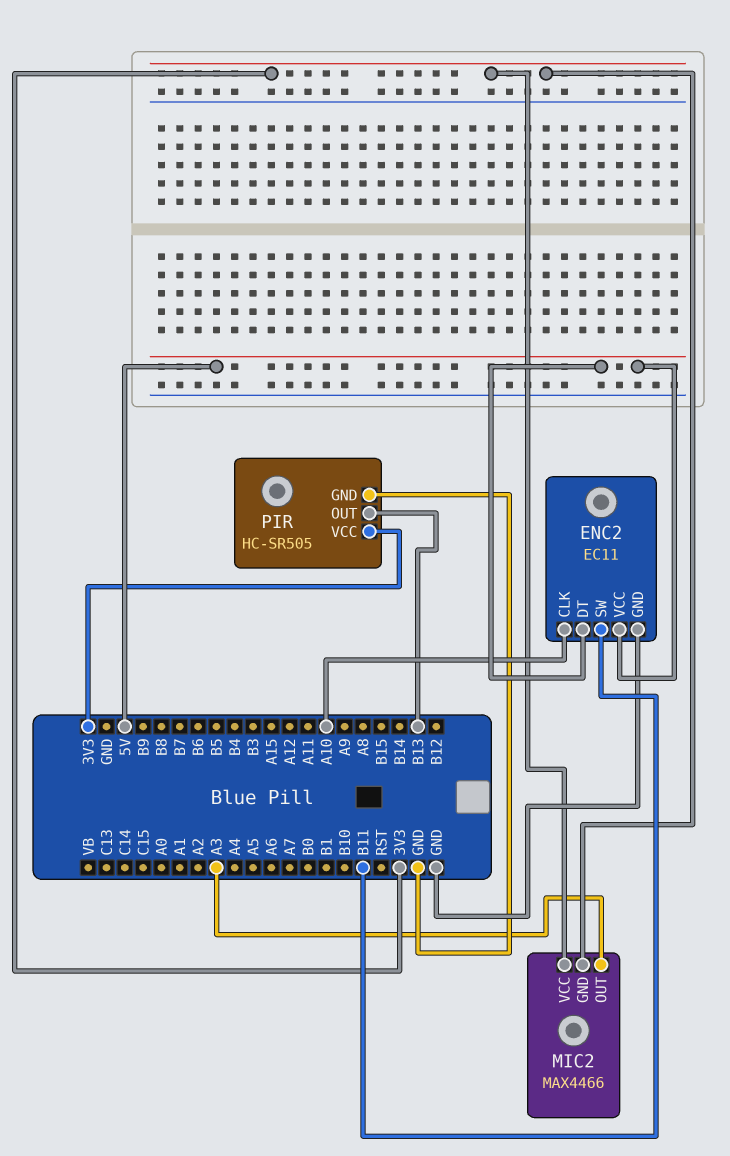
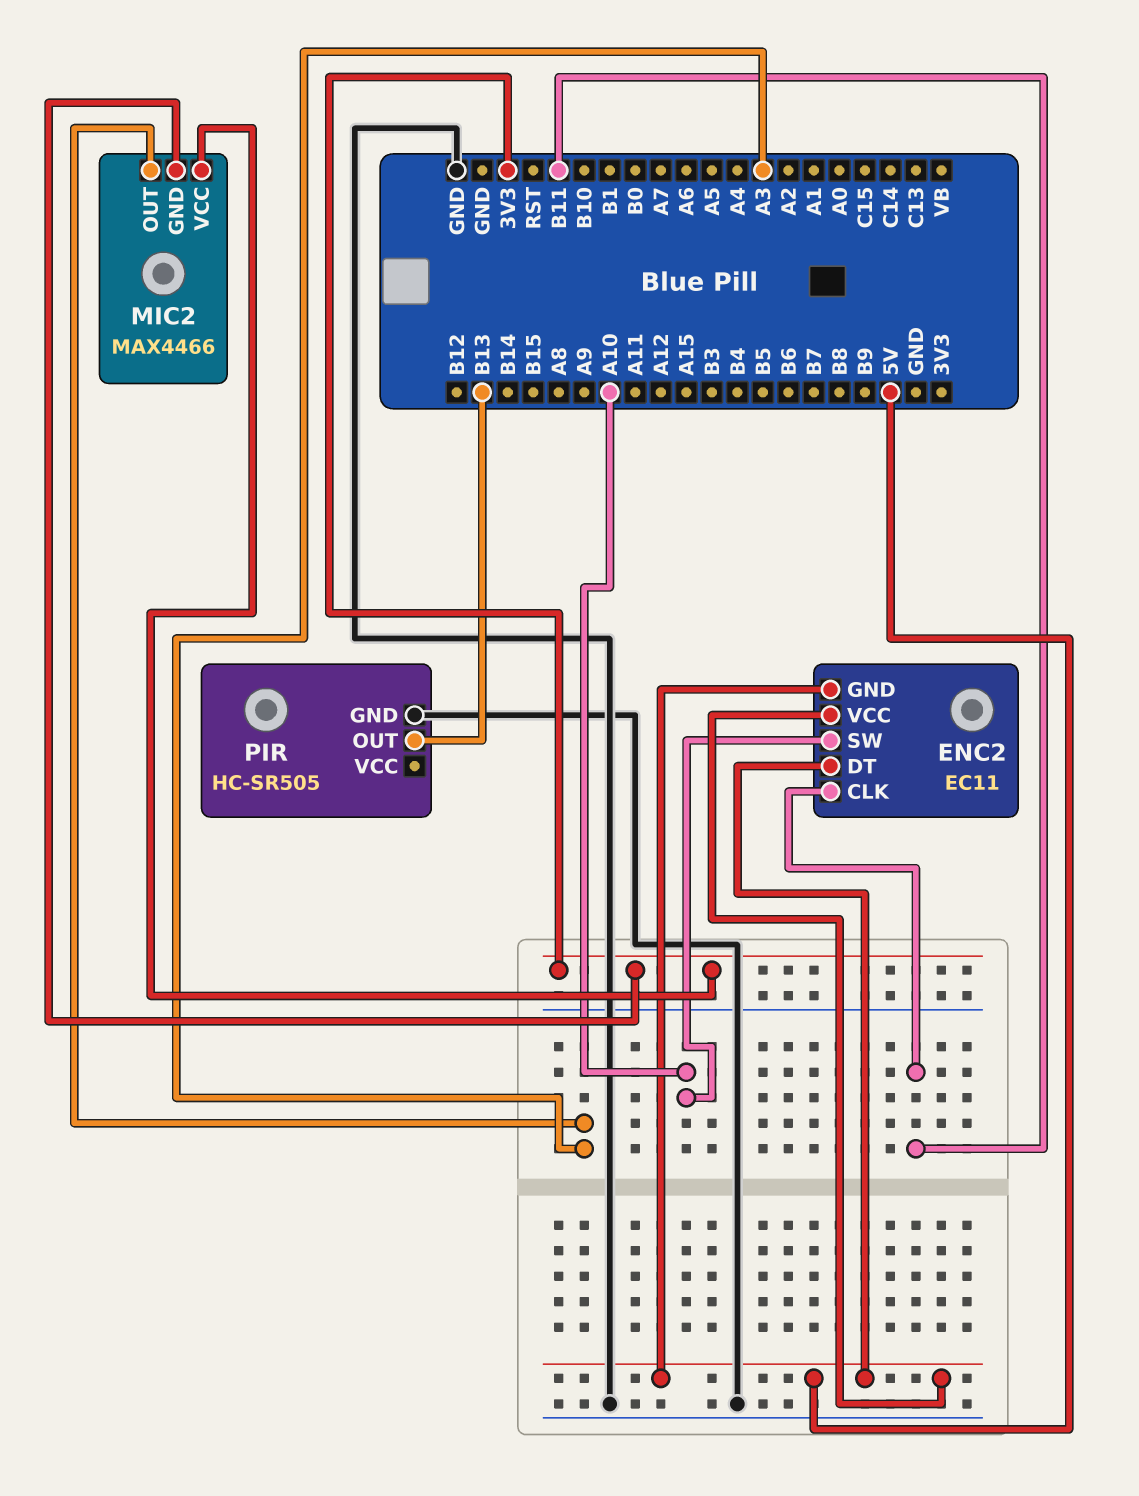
ENC2 pin CLK: A10 -> B11
ENC2 pin GND: GND -> 5V
ENC2 pin SW: B11 -> A10
PIR pin VCC: 3V3 -> none

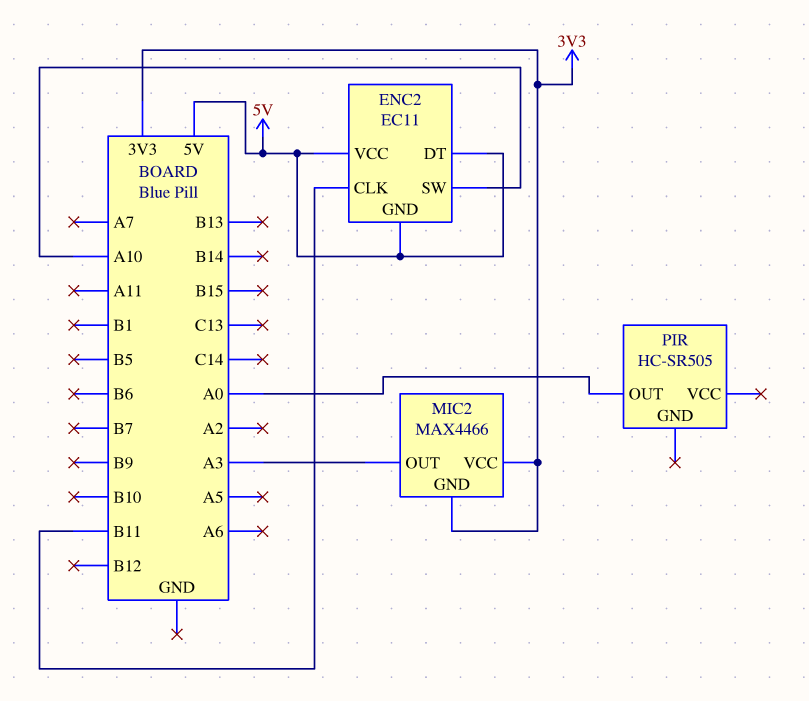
PIR pin GND: GND -> none
PIR pin OUT: B13 -> A0

